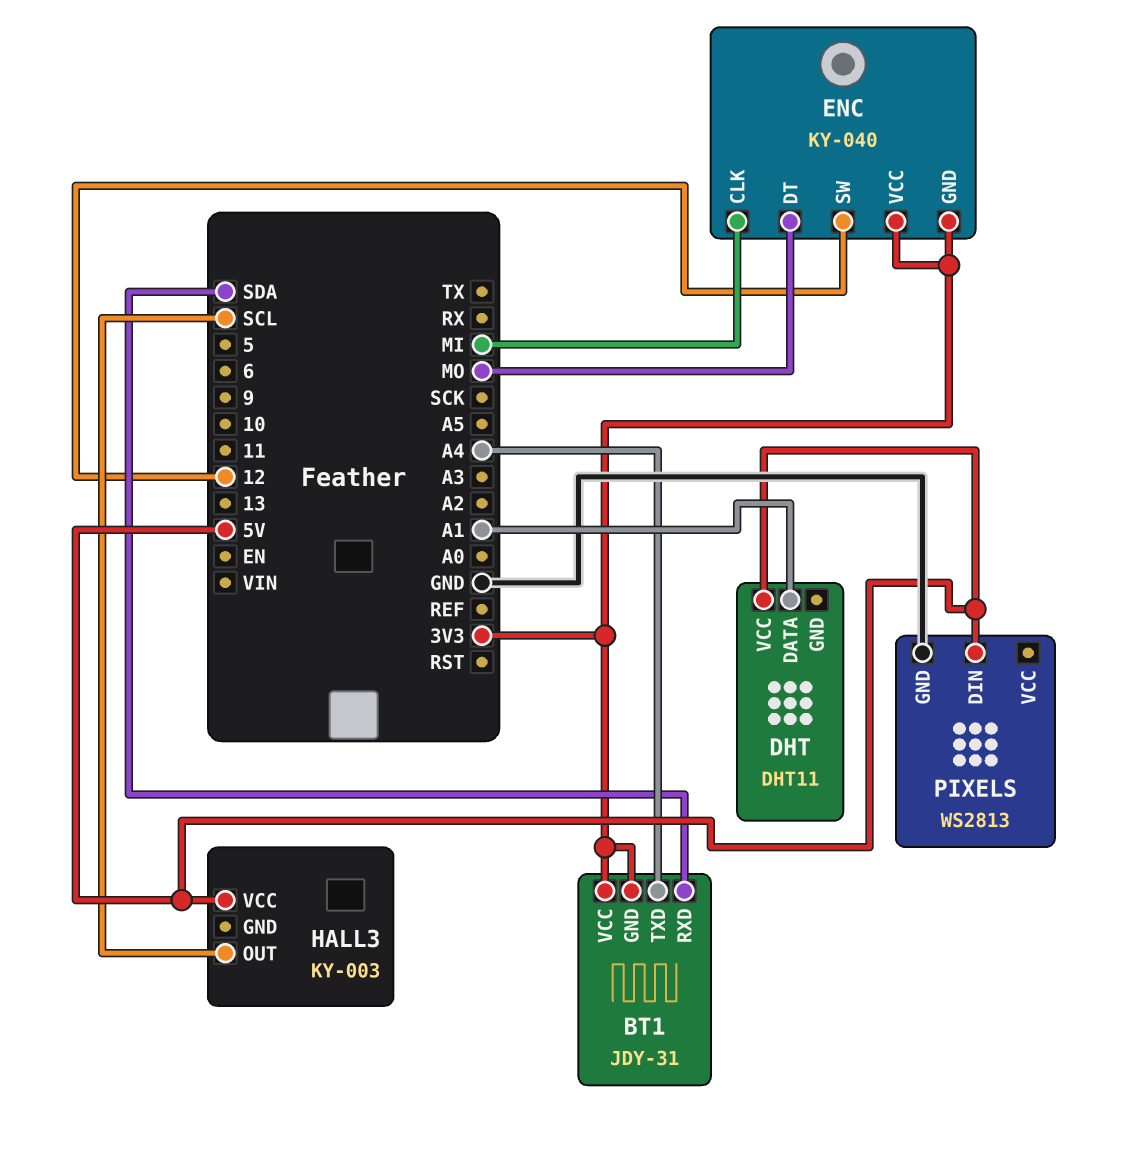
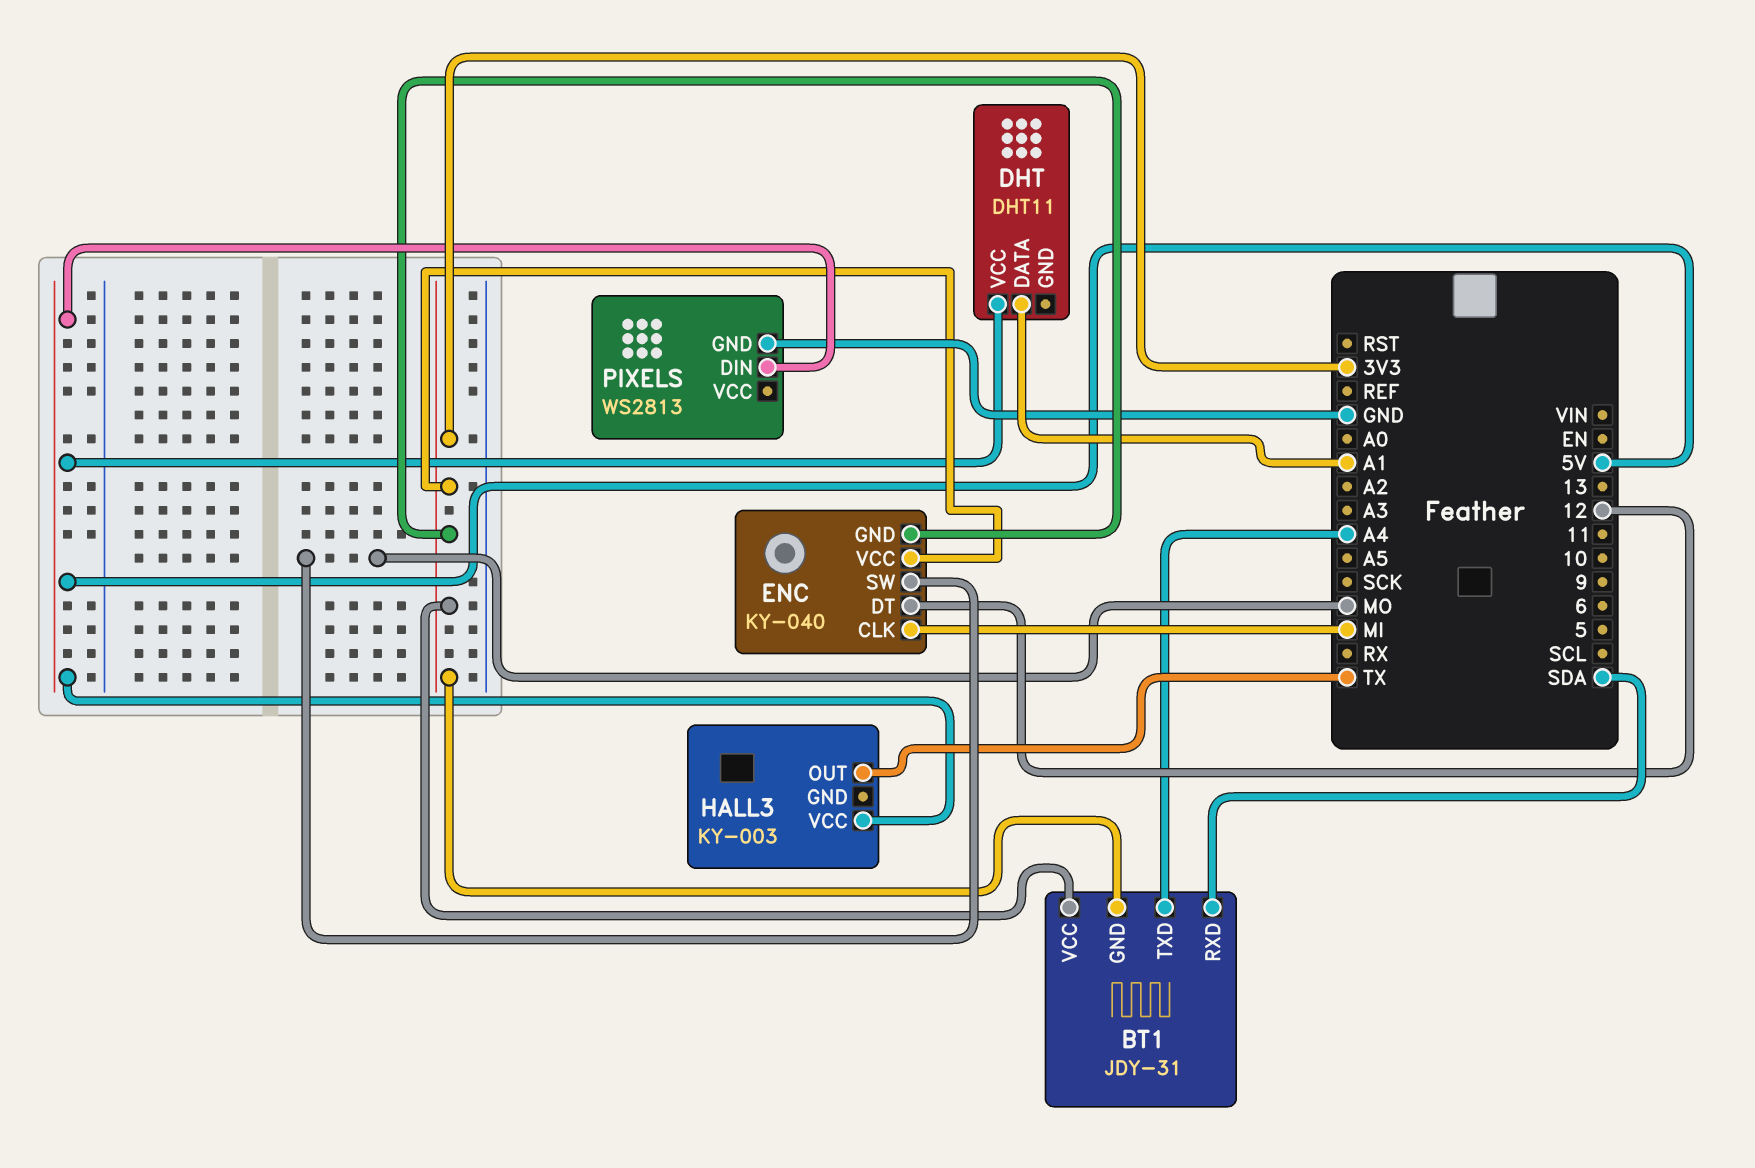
ENC pin DT: MO -> 12
ENC pin SW: 12 -> MO
HALL3 pin OUT: SCL -> TX

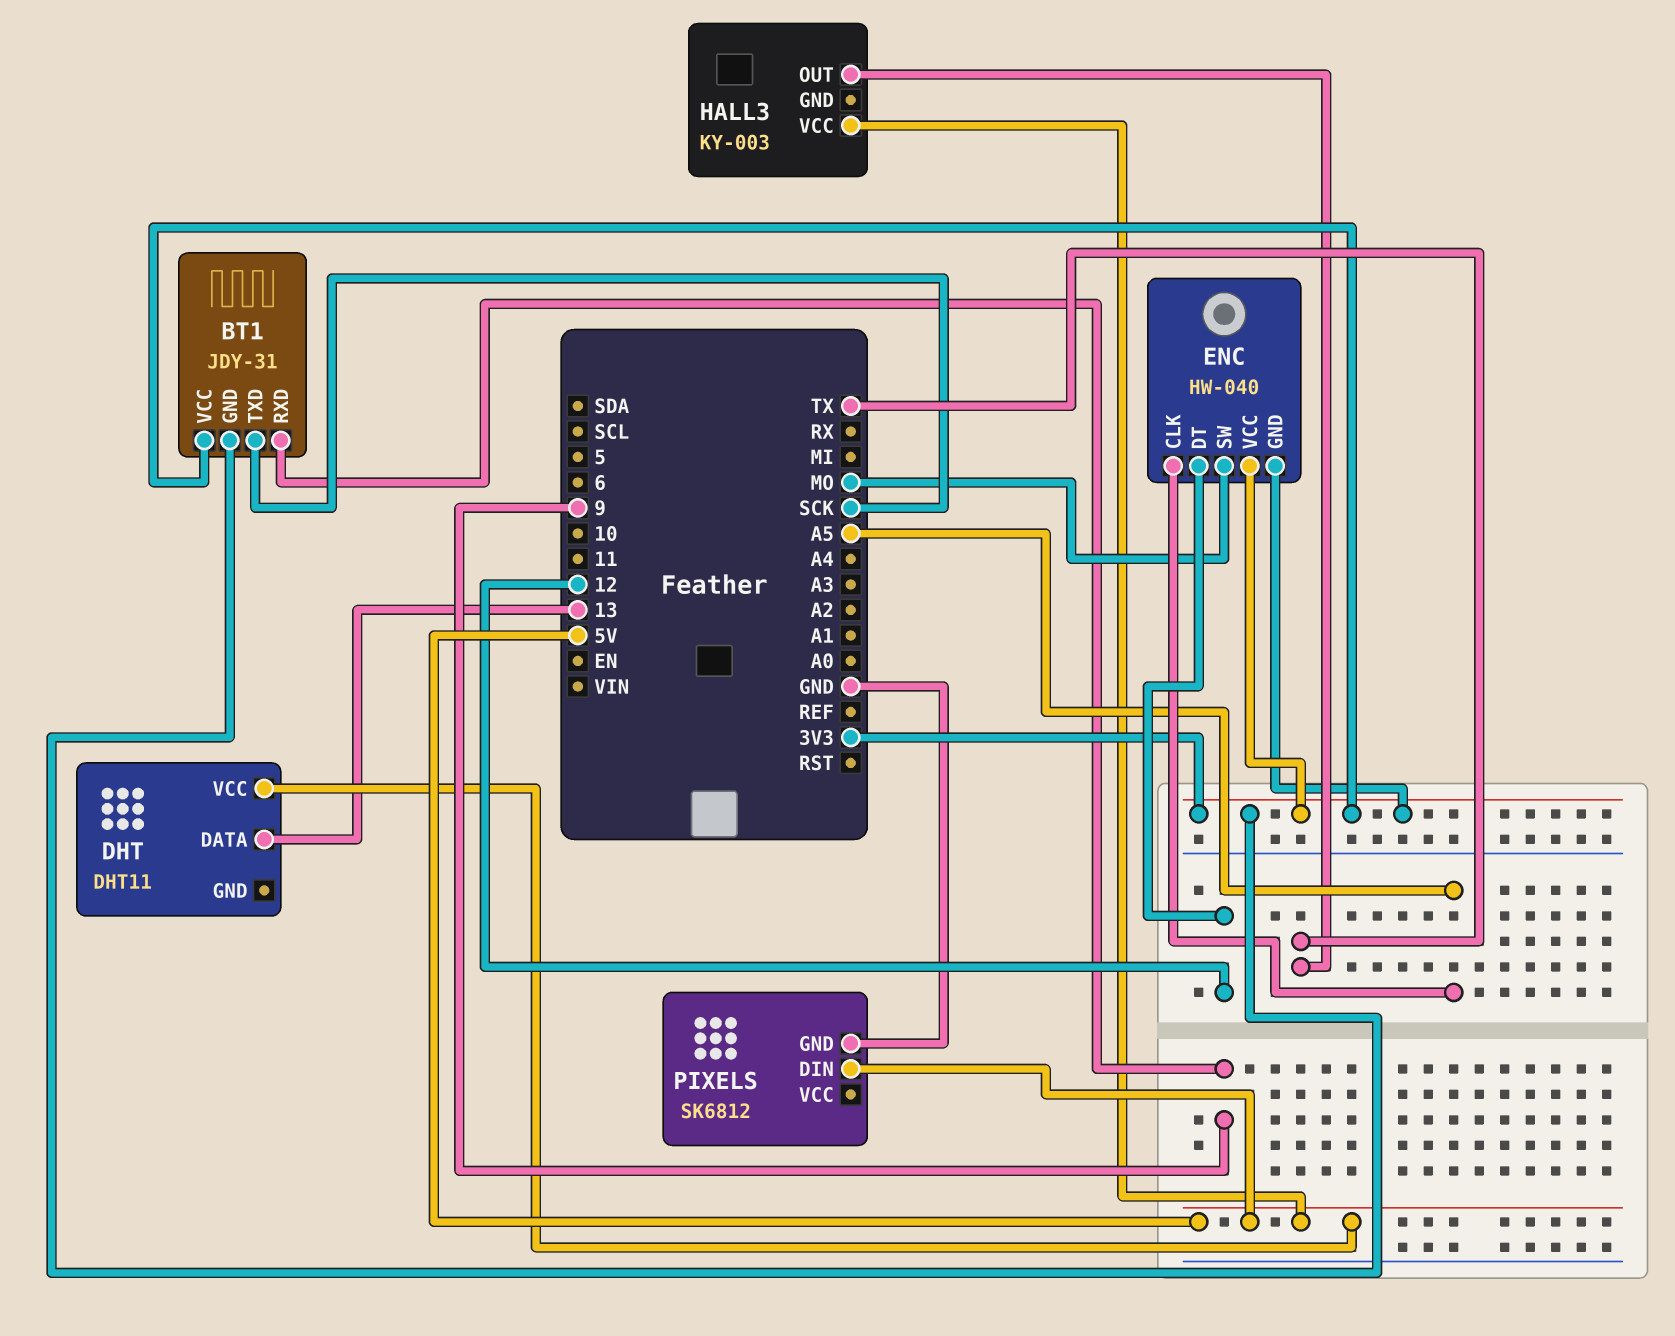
BT1 pin RXD: SDA -> 9
BT1 pin TXD: A4 -> SCK
DHT pin DATA: A1 -> 13
ENC: KY-040 -> HW-040
ENC pin CLK: MI -> A5
PIXELS: WS2813 -> SK6812

